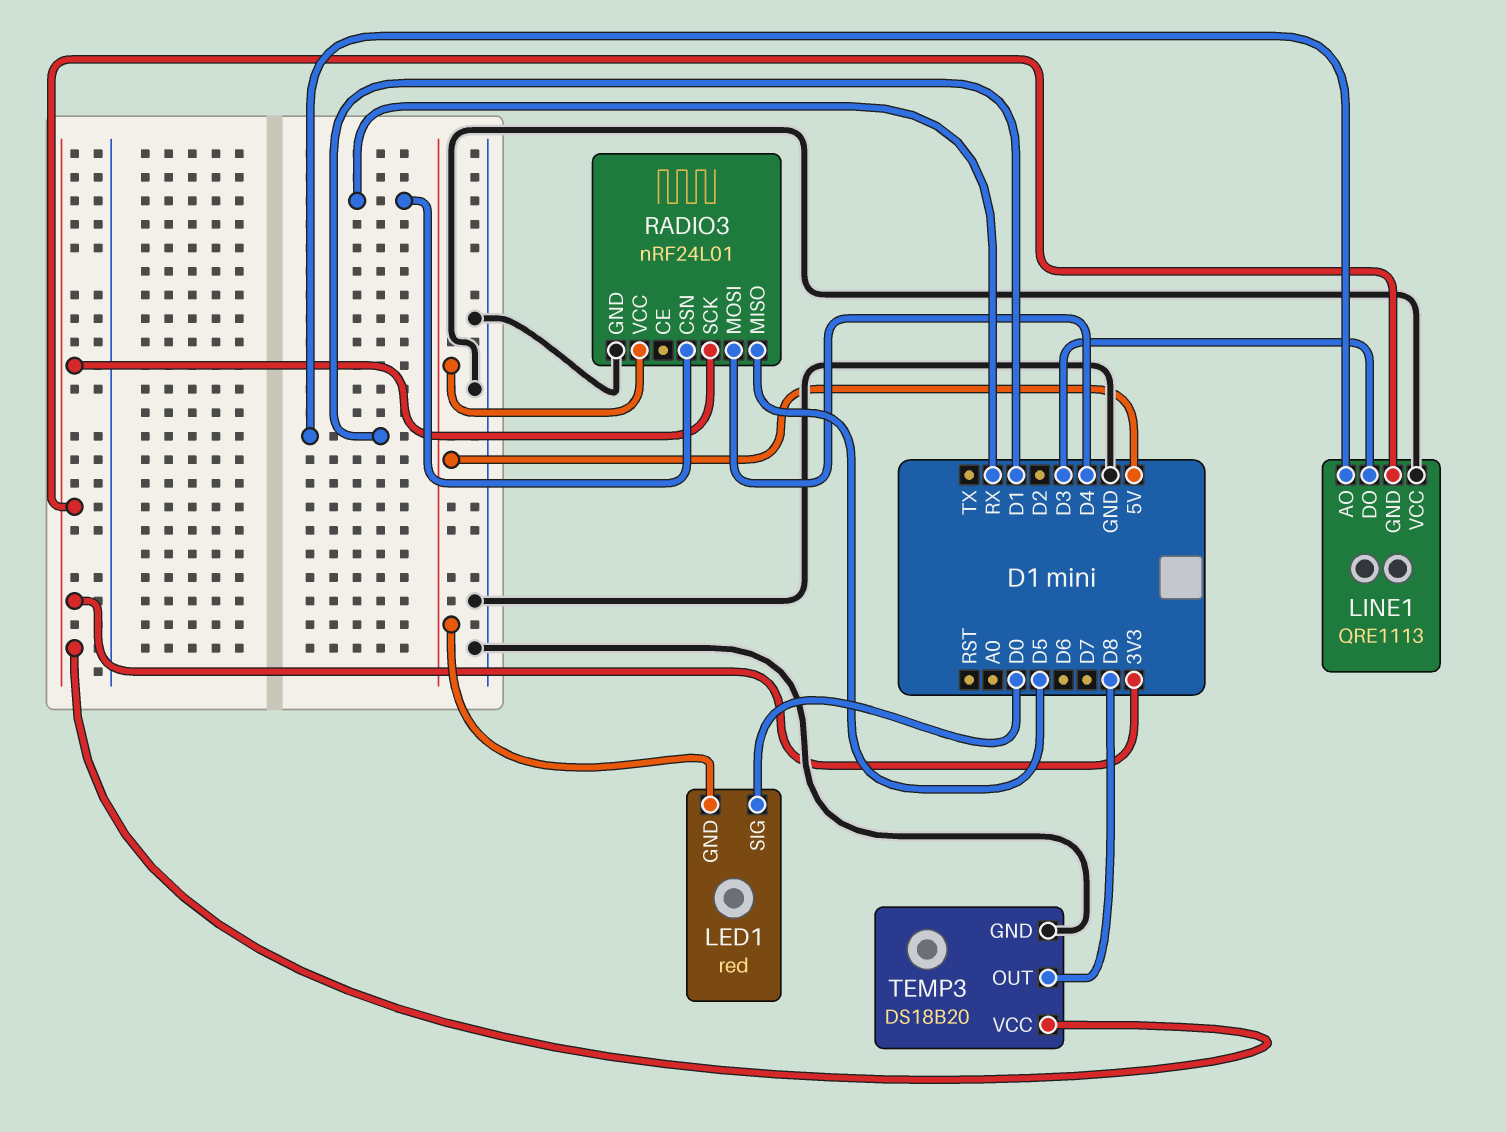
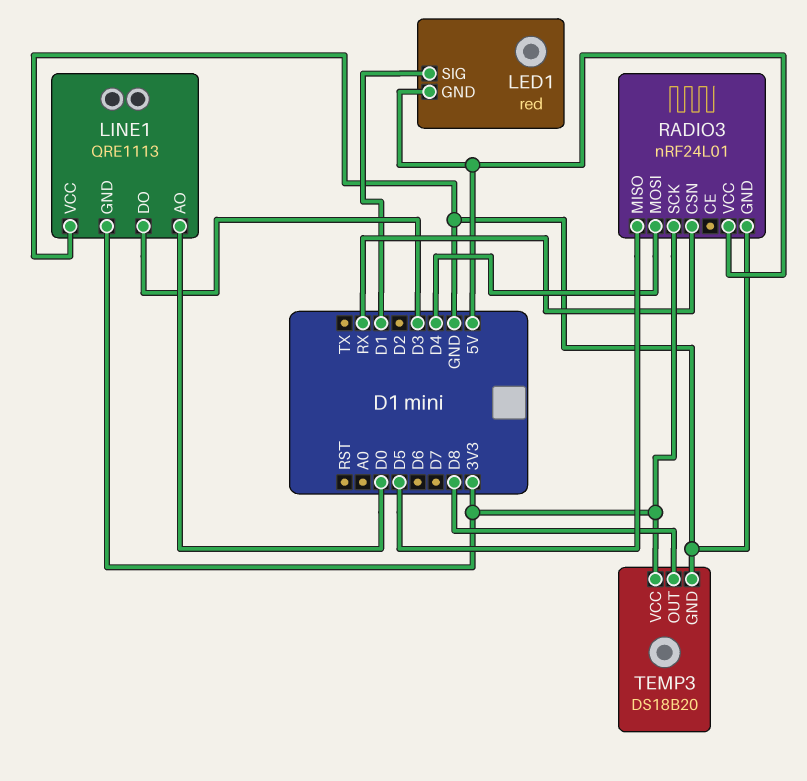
LED1 pin SIG: D0 -> D1
LINE1 pin AO: D1 -> D0

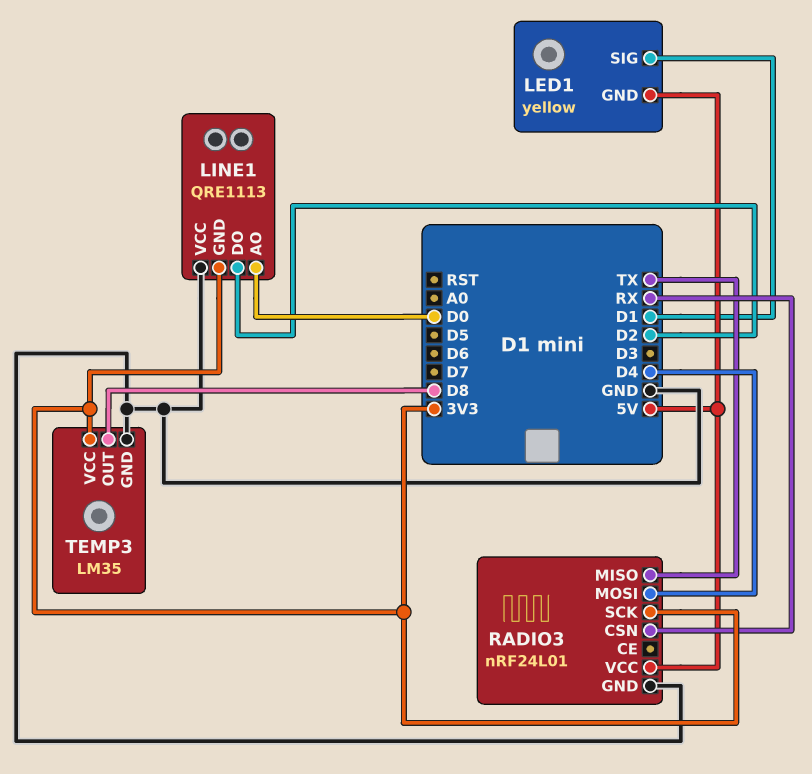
LED1: red -> yellow
LINE1 pin DO: D3 -> D2
RADIO3 pin MISO: D5 -> TX
TEMP3: DS18B20 -> LM35

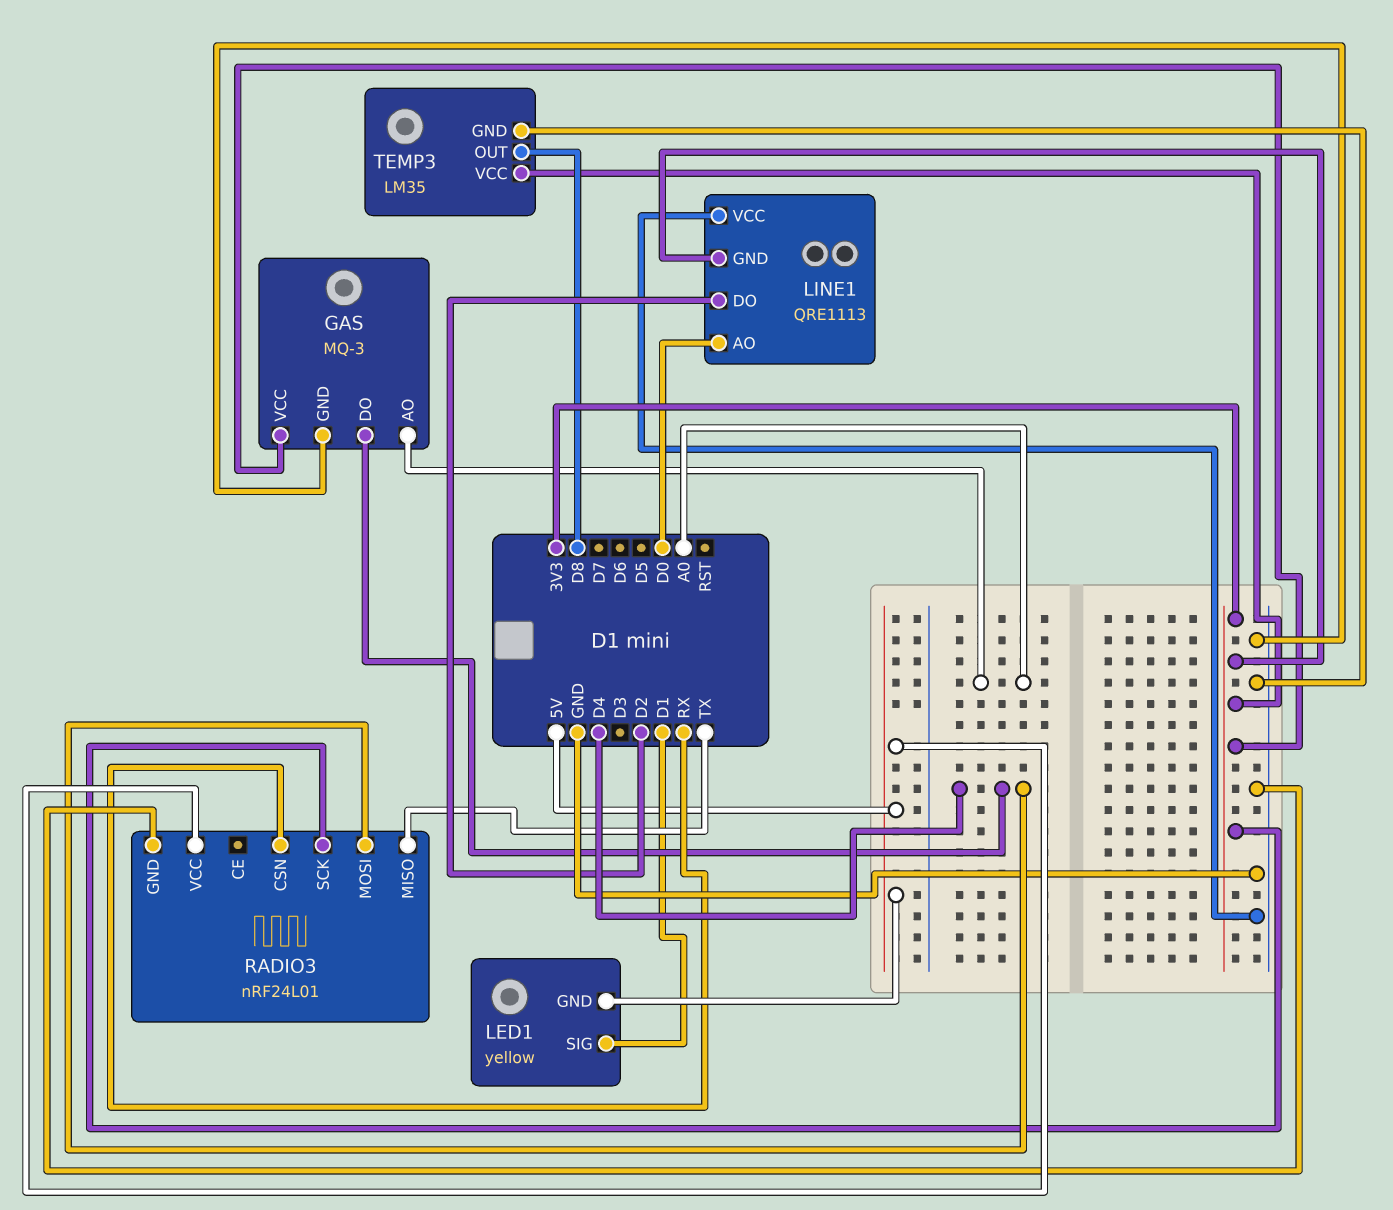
GAS: none -> MQ-3
GAS pin AO: none -> A0
GAS pin DO: none -> D4
GAS pin GND: none -> GND
GAS pin VCC: none -> 3V3

